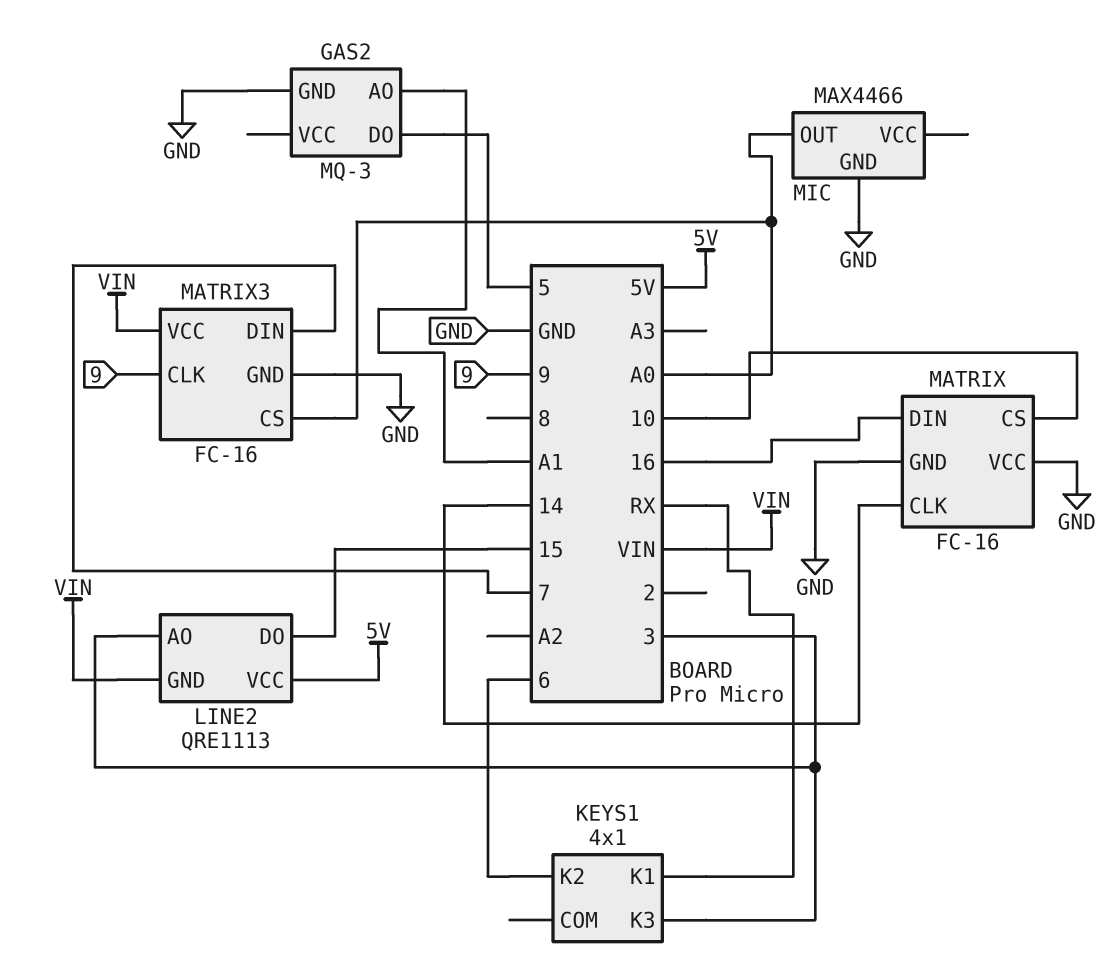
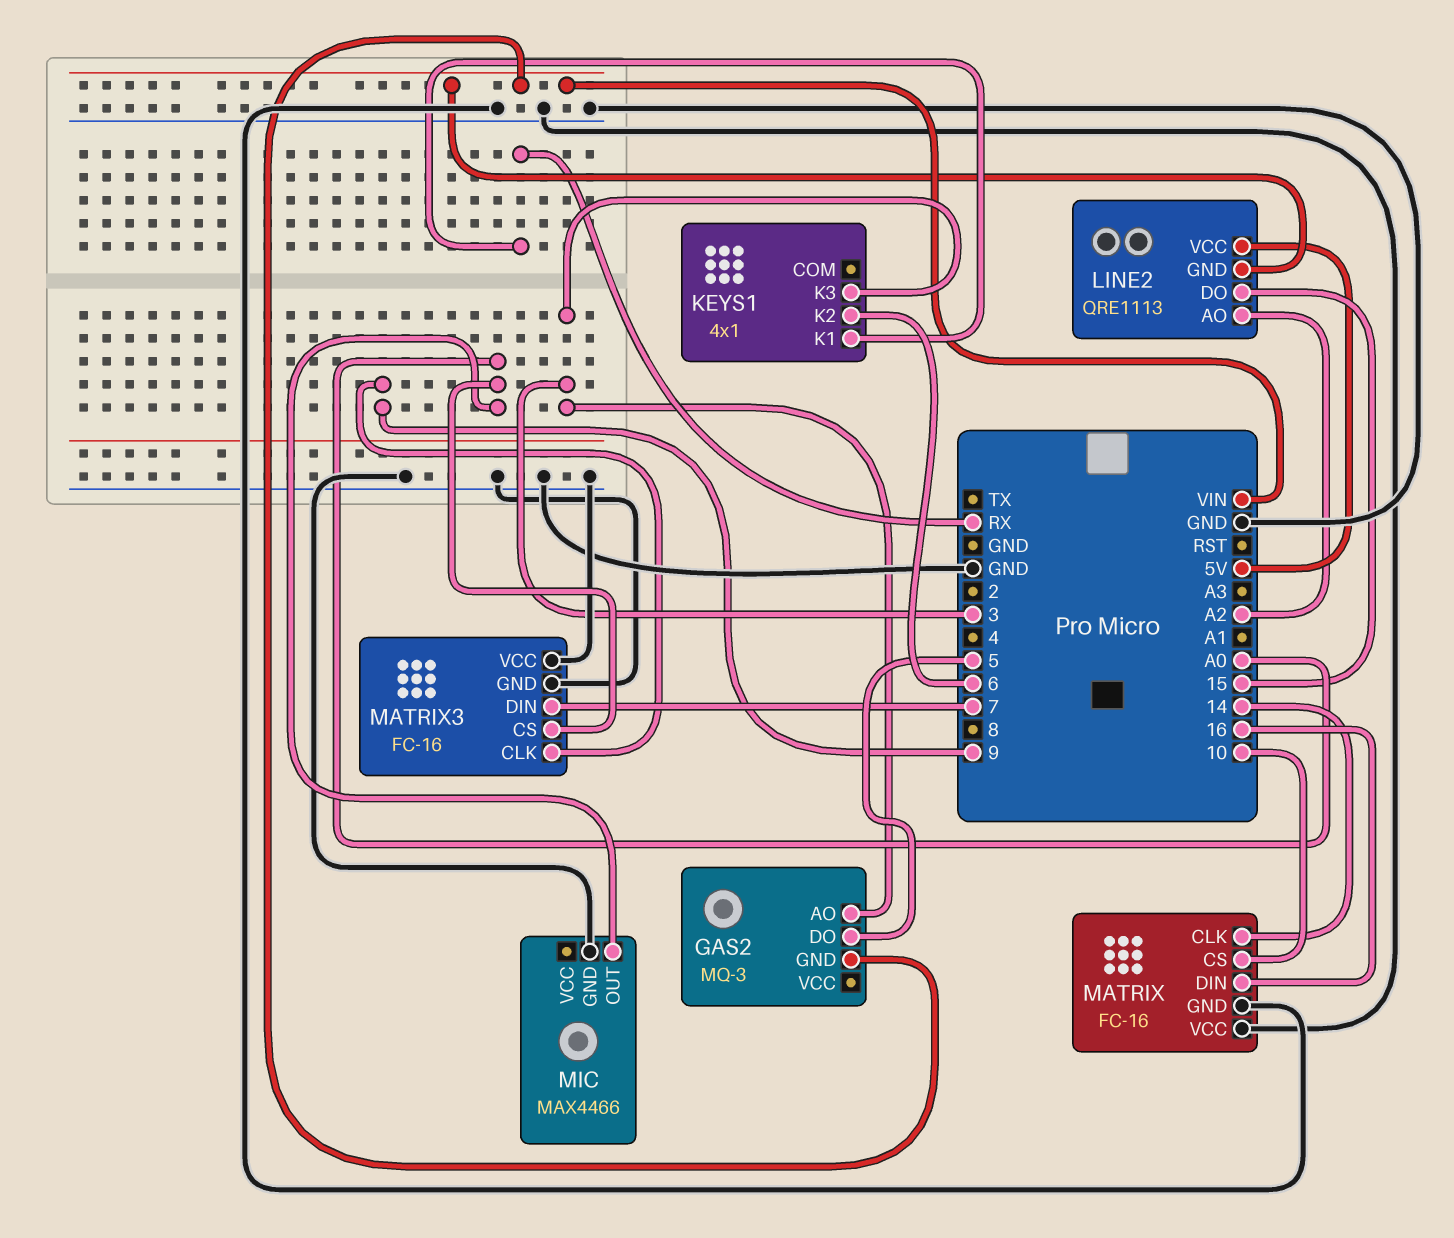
GAS2 pin AO: A1 -> 3
GAS2 pin GND: GND -> VIN
LINE2 pin AO: 3 -> A2
MATRIX3 pin VCC: VIN -> GND

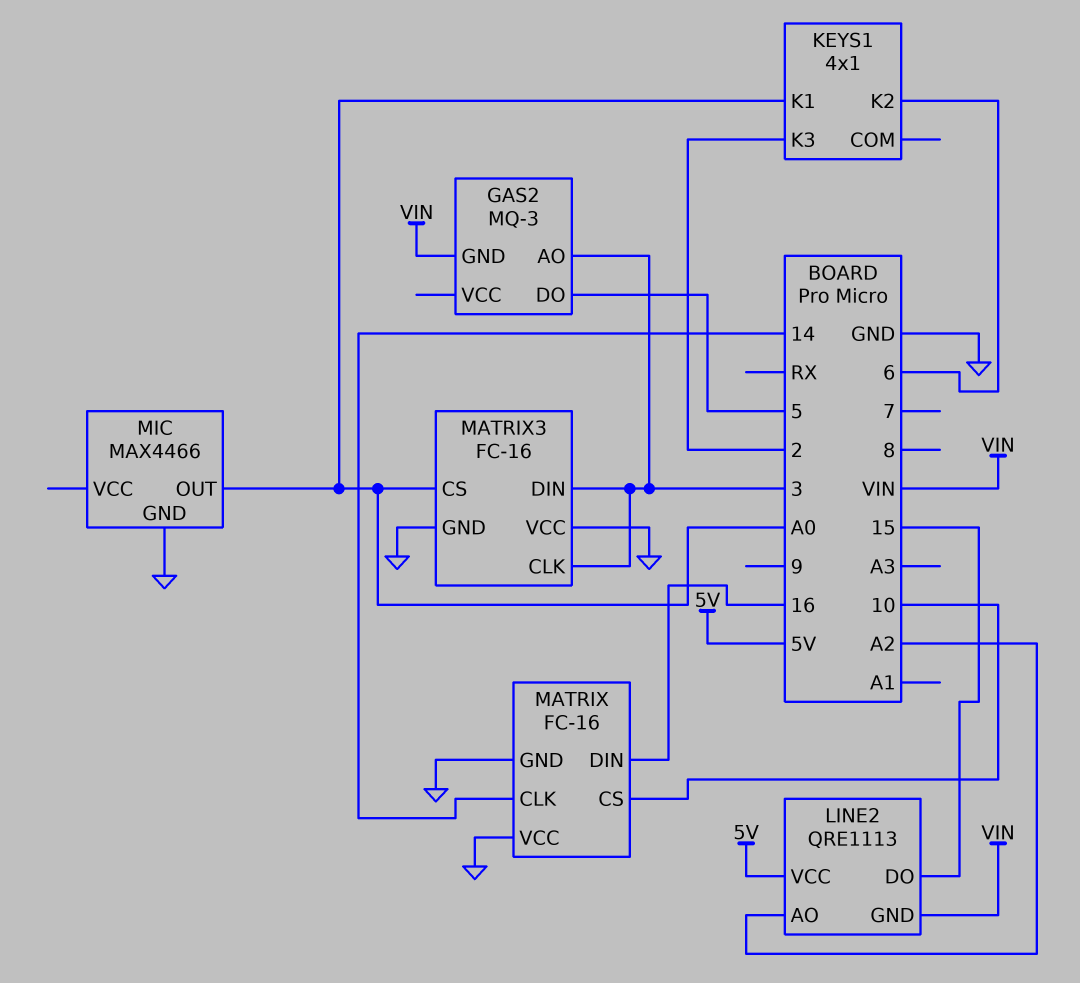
KEYS1 pin K1: RX -> A0
KEYS1 pin K3: 3 -> 2
MATRIX3 pin CLK: 9 -> 3
MATRIX3 pin DIN: 7 -> 3

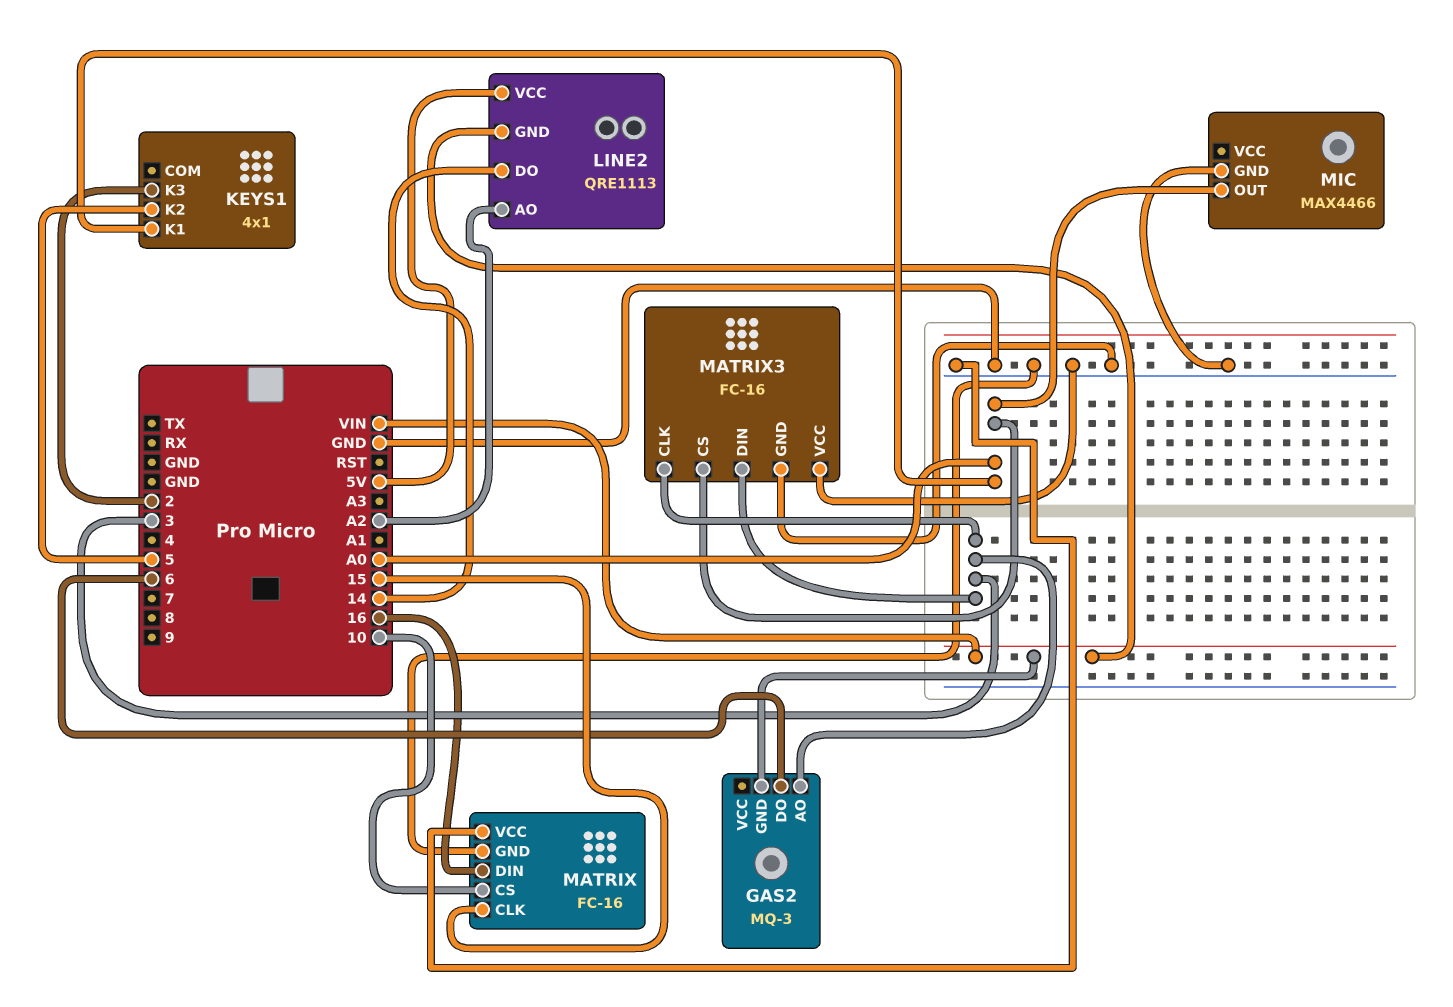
GAS2 pin DO: 5 -> 6
KEYS1 pin K2: 6 -> 5
LINE2 pin DO: 15 -> 14
MATRIX pin CLK: 14 -> 15

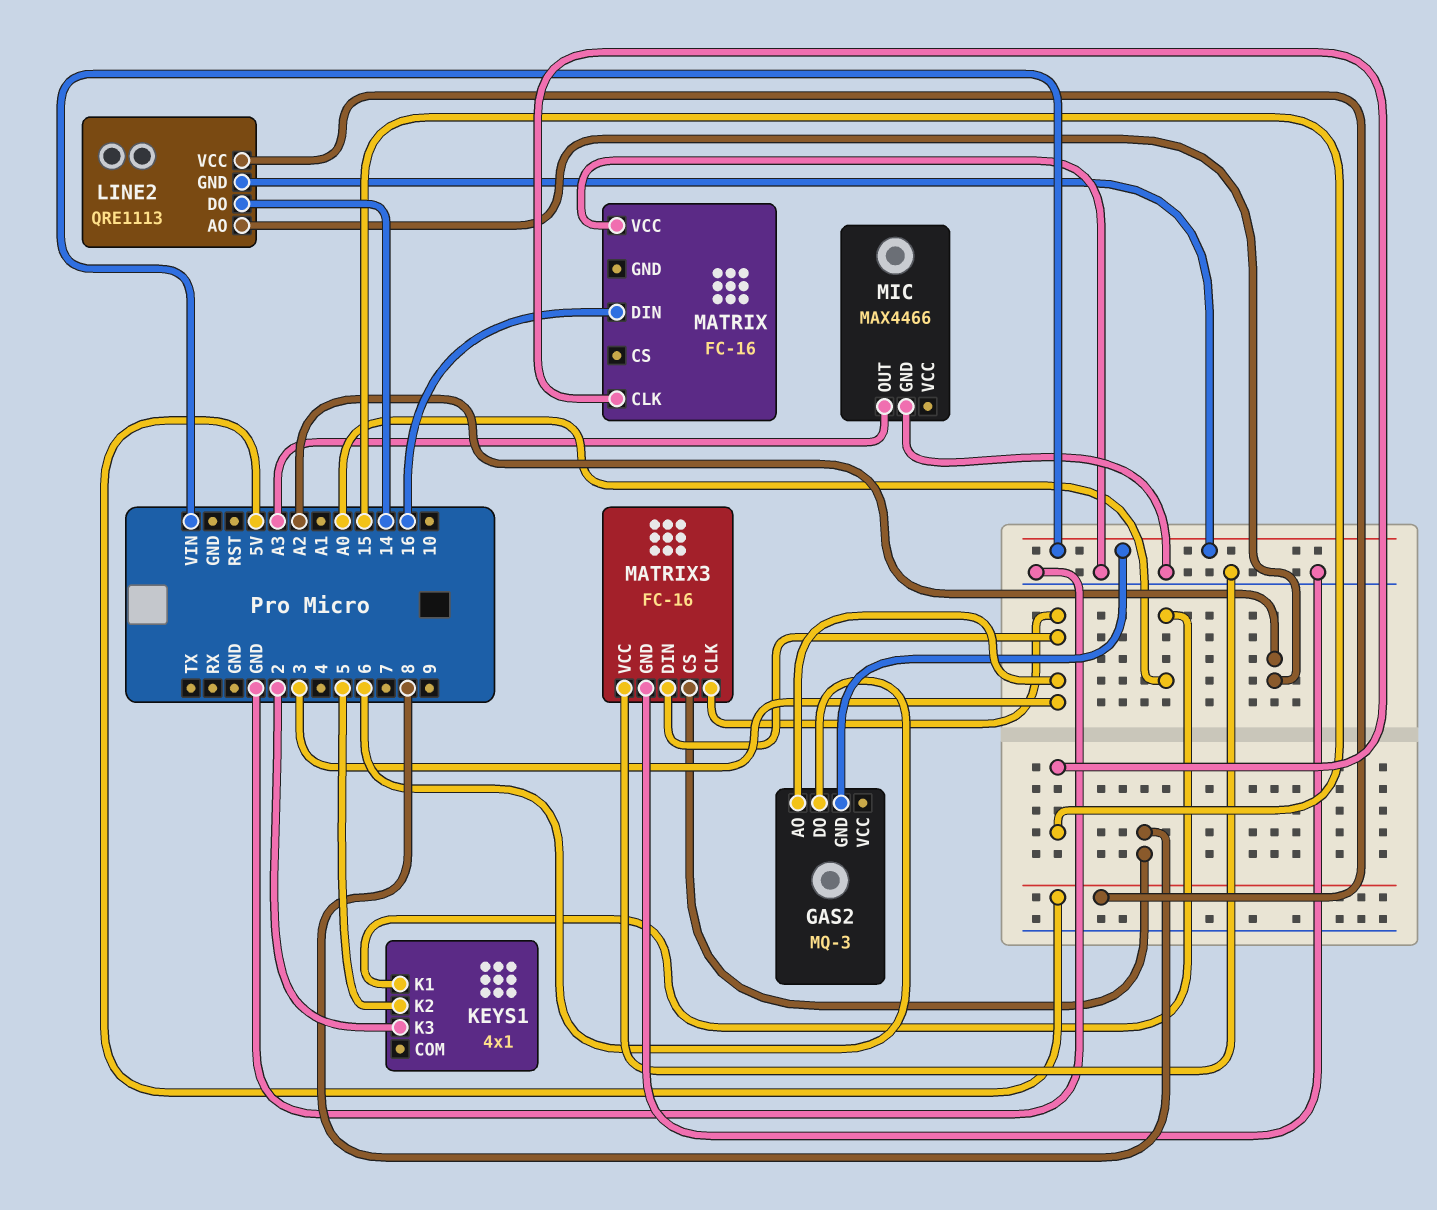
MATRIX pin CS: 10 -> none
MATRIX pin GND: GND -> none
MATRIX3 pin CS: A0 -> 8
MIC pin OUT: A0 -> A3

